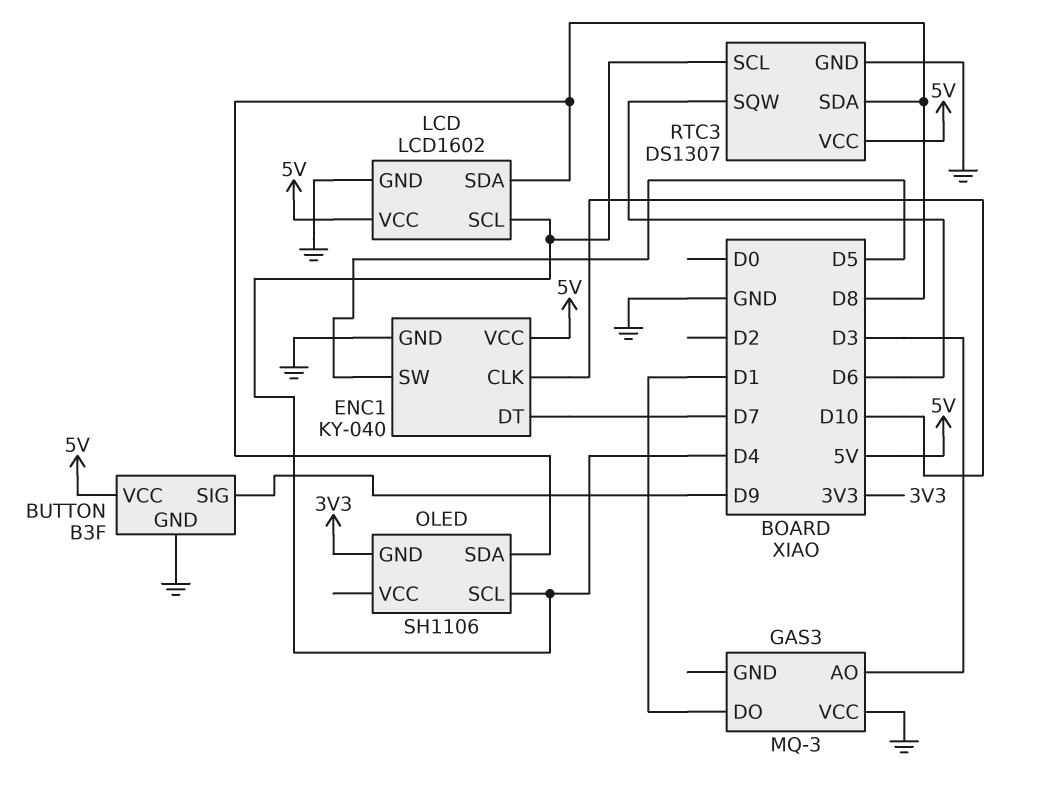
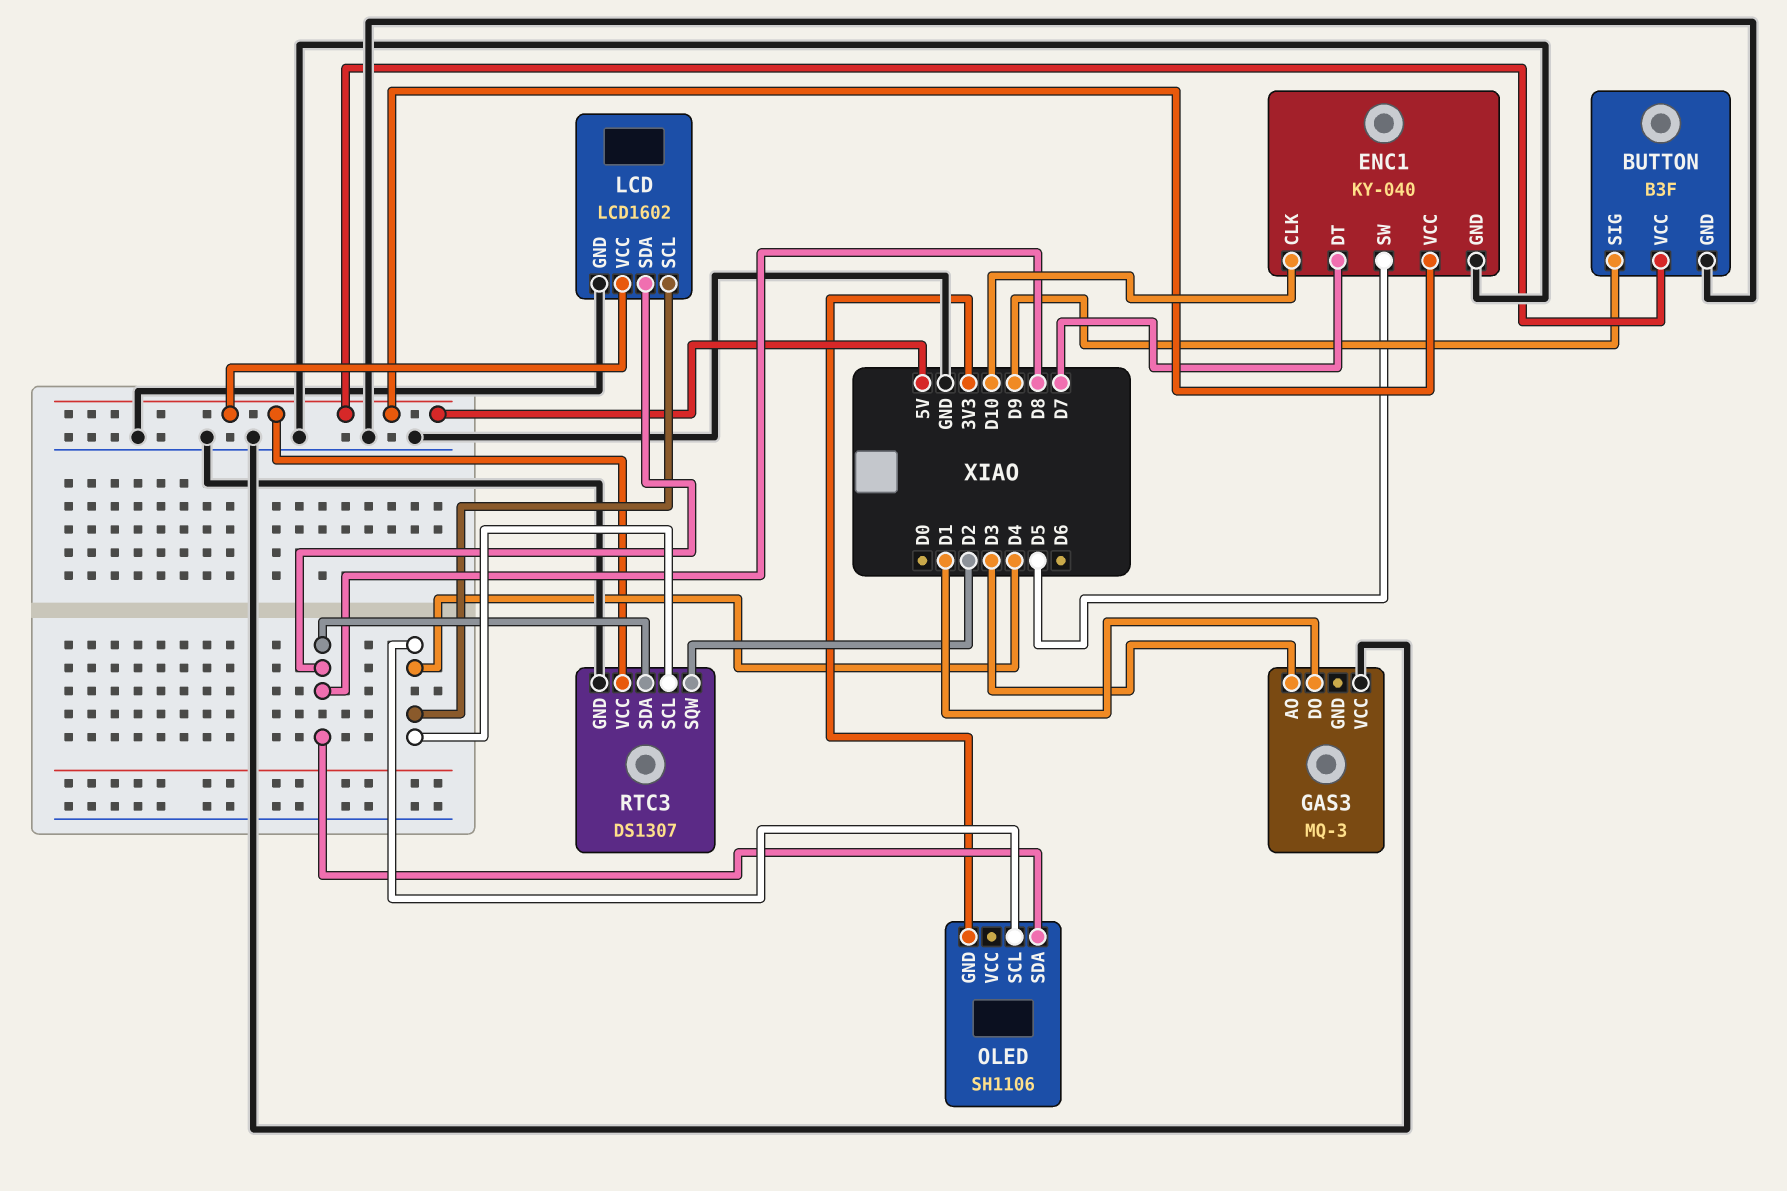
RTC3 pin SQW: D6 -> D2

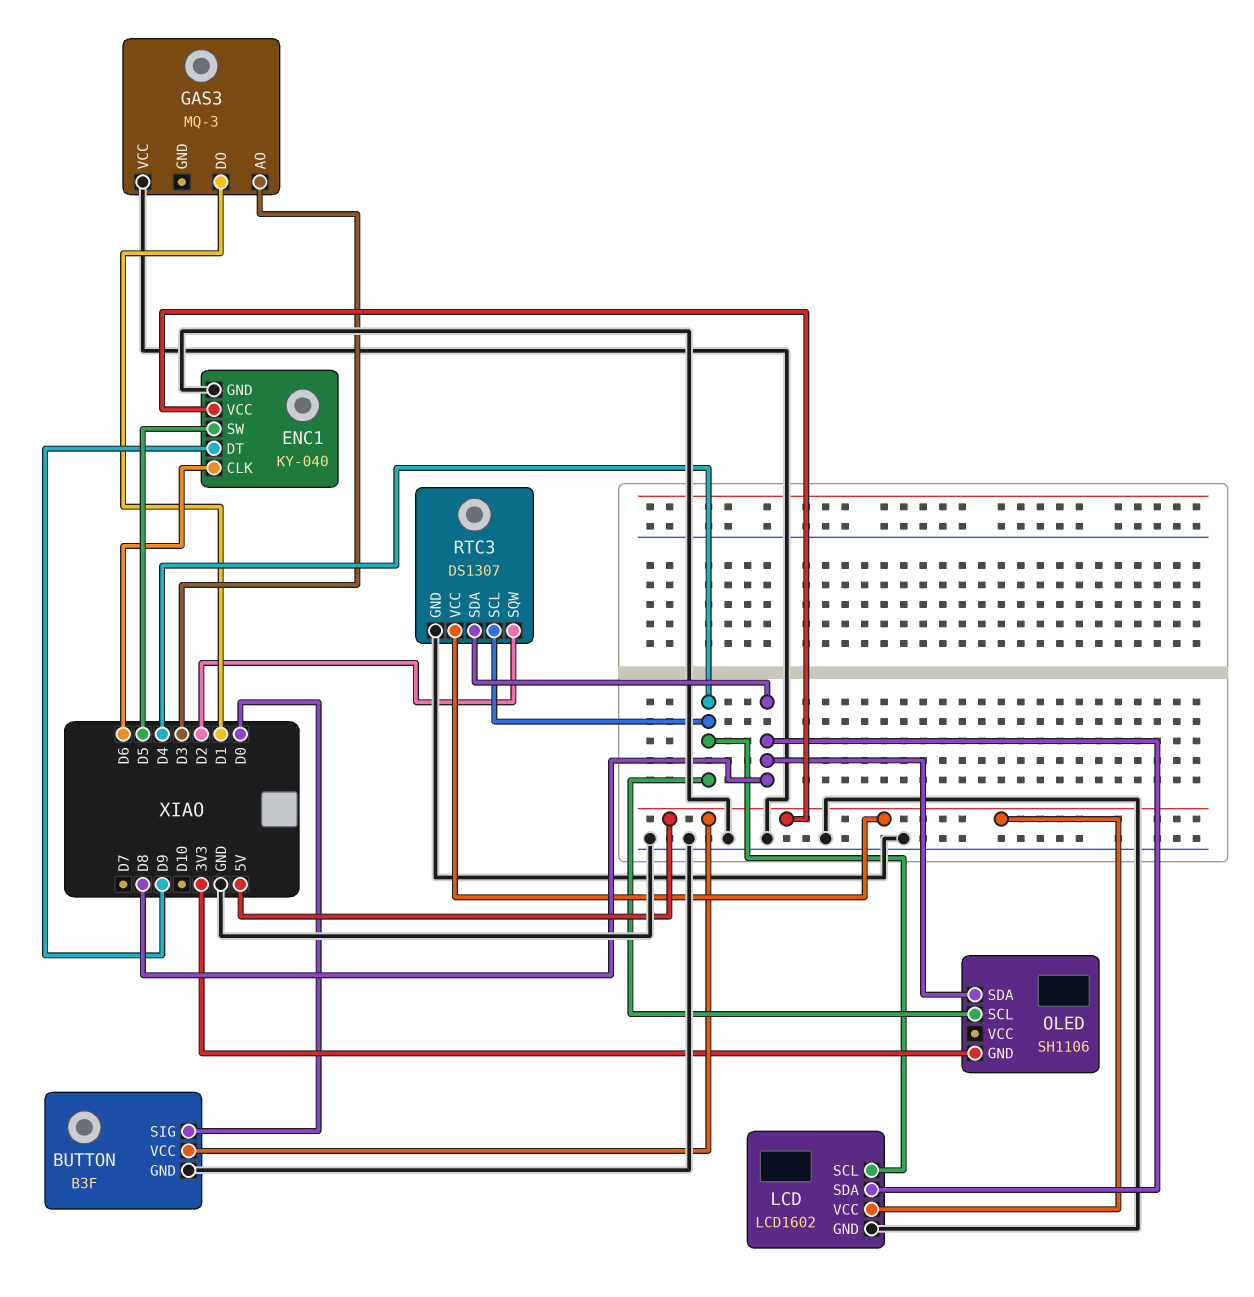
BUTTON pin SIG: D9 -> D0
ENC1 pin CLK: D10 -> D6
ENC1 pin DT: D7 -> D9

